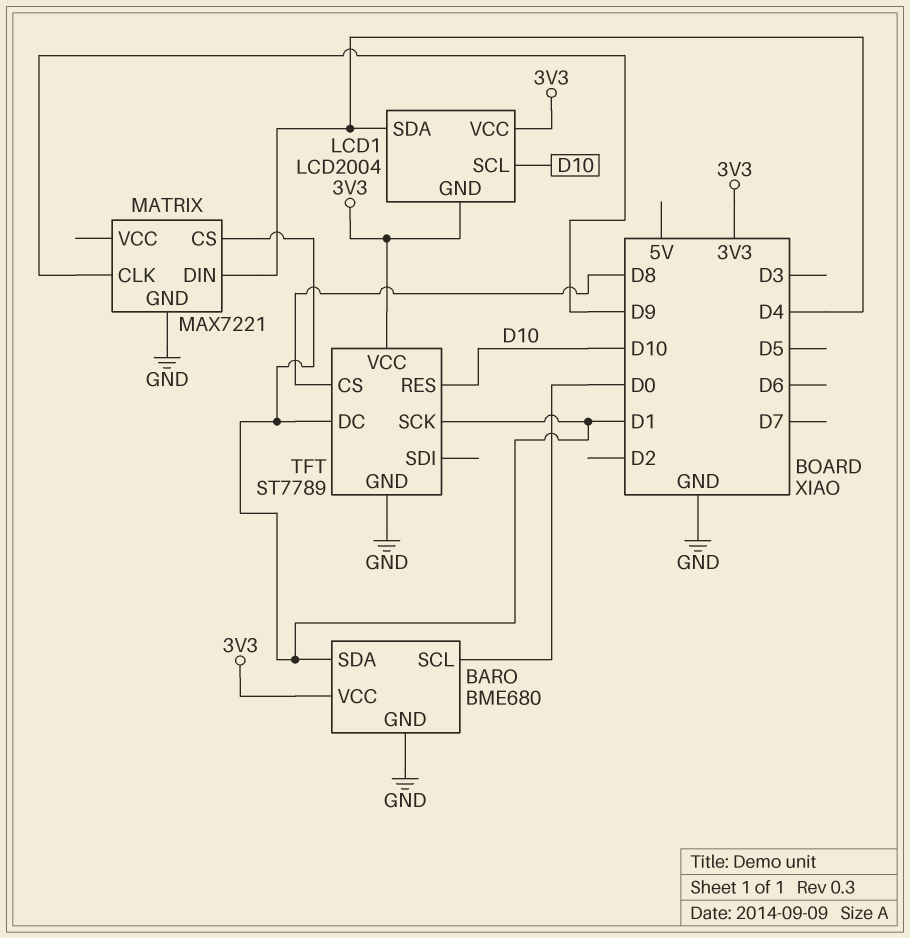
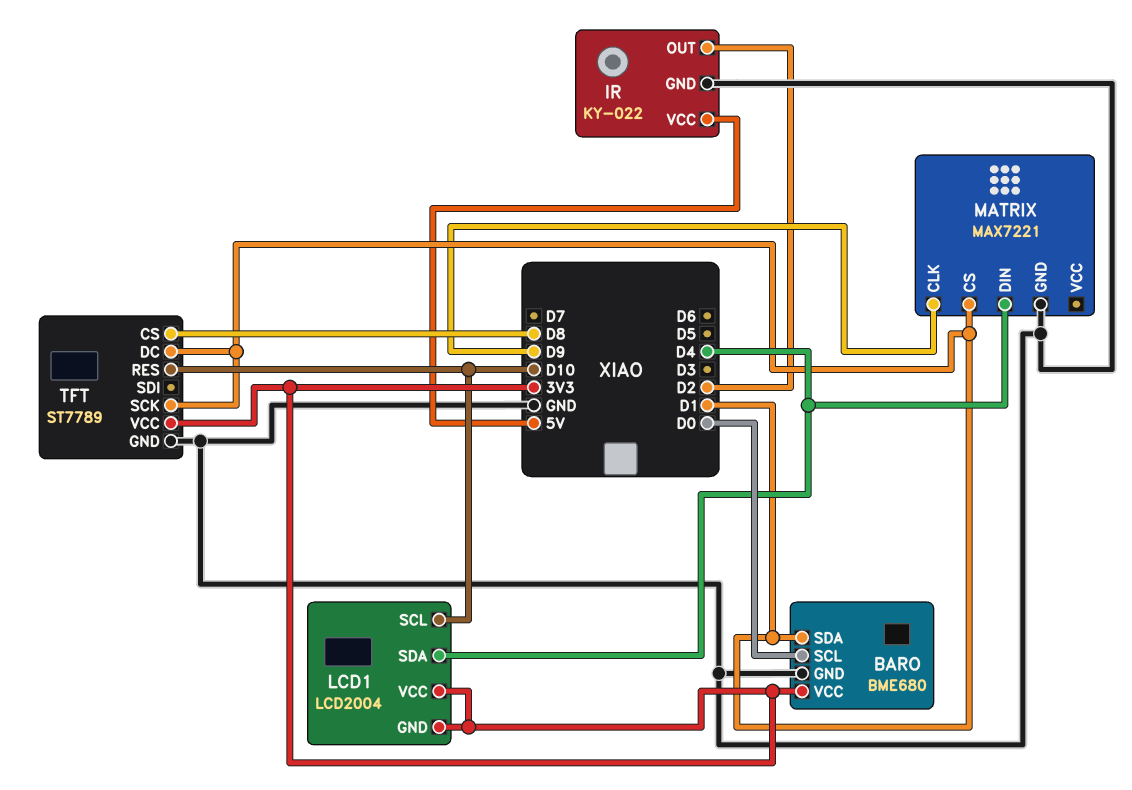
IR: none -> KY-022
IR pin GND: none -> GND
IR pin OUT: none -> D2
IR pin VCC: none -> 5V

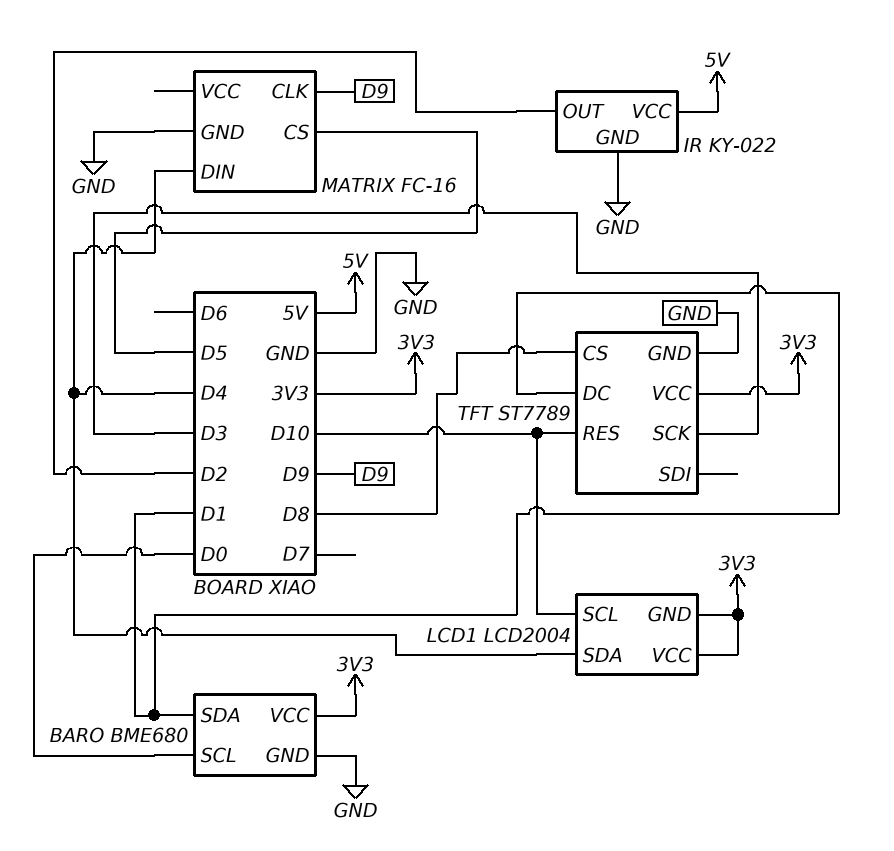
MATRIX: MAX7221 -> FC-16
MATRIX pin CS: D1 -> D5
TFT pin SCK: D1 -> D3

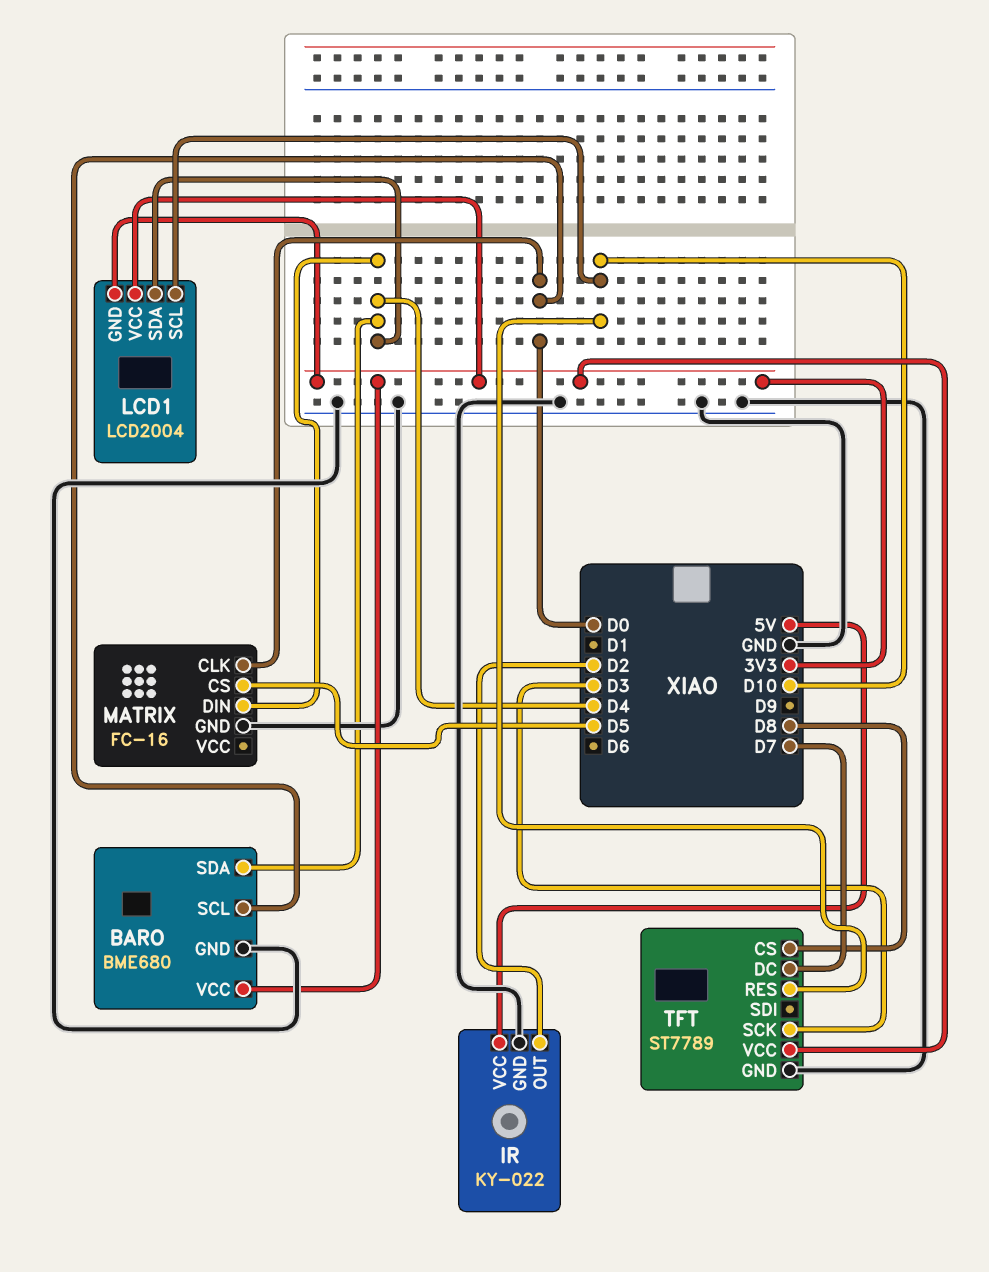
BARO pin SDA: D1 -> D4
MATRIX pin CLK: D9 -> D0
TFT pin DC: D1 -> D7

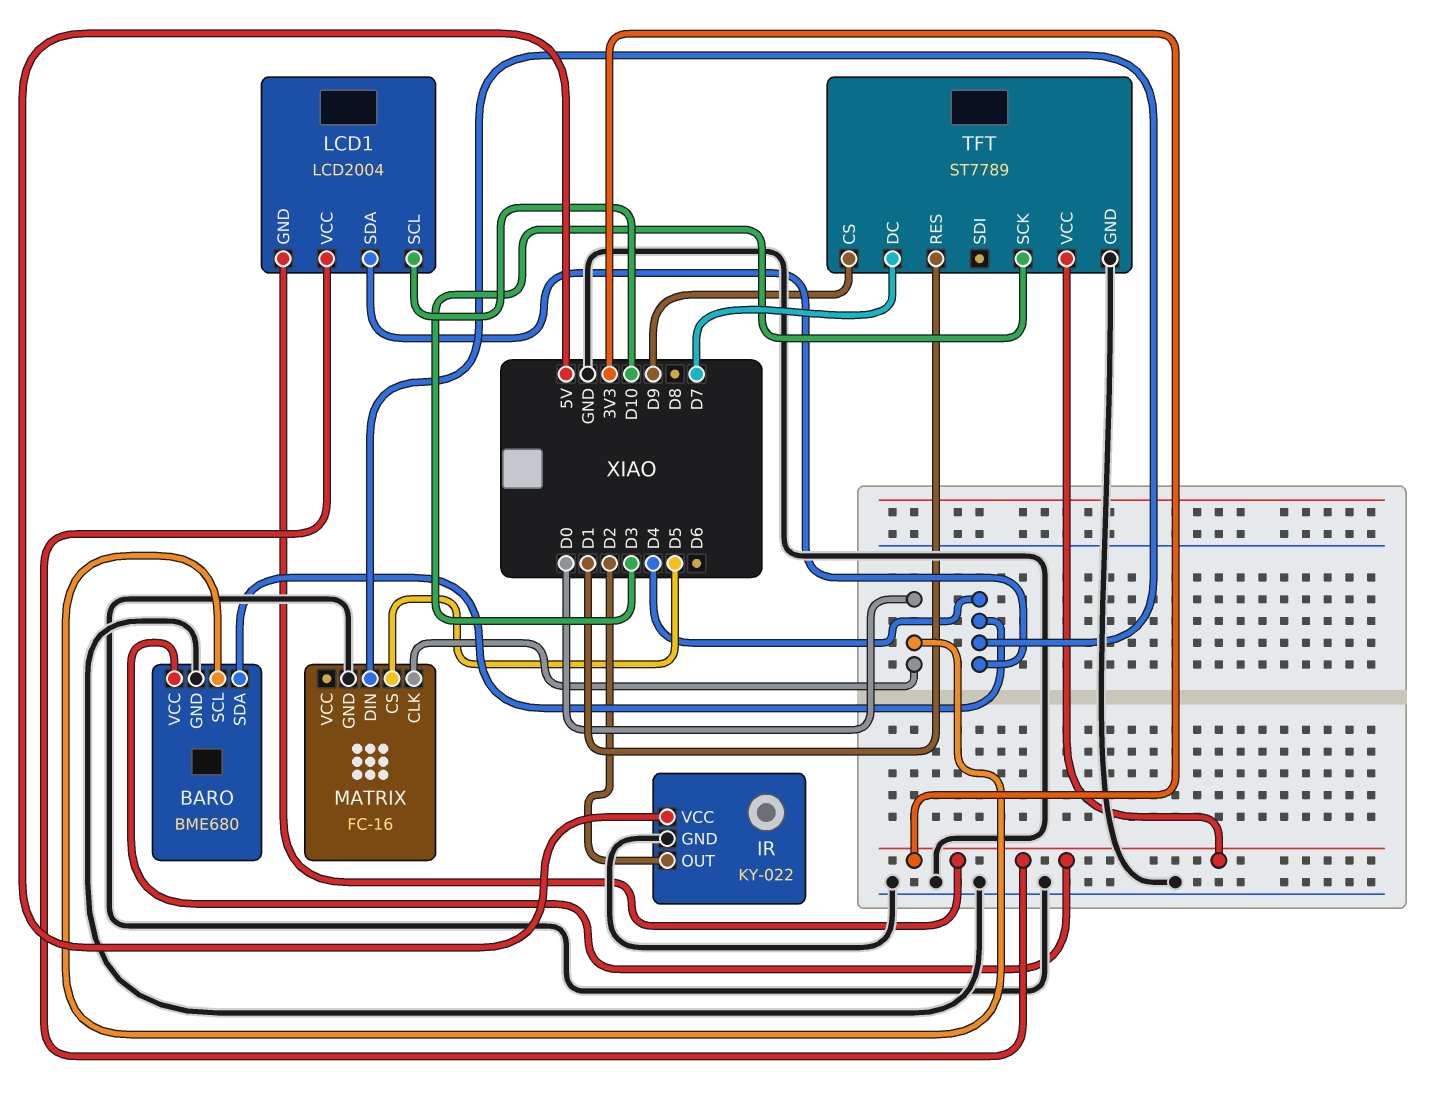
TFT pin CS: D8 -> D9
TFT pin RES: D10 -> D1

